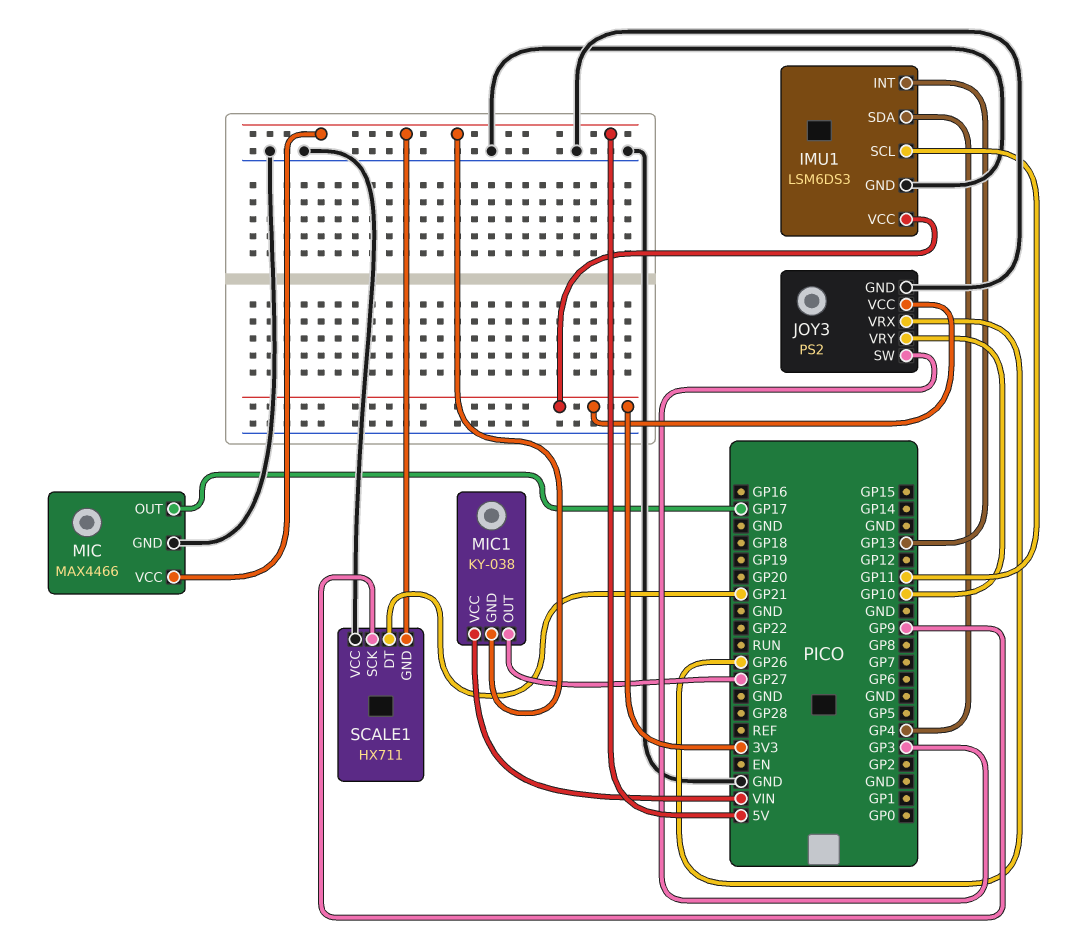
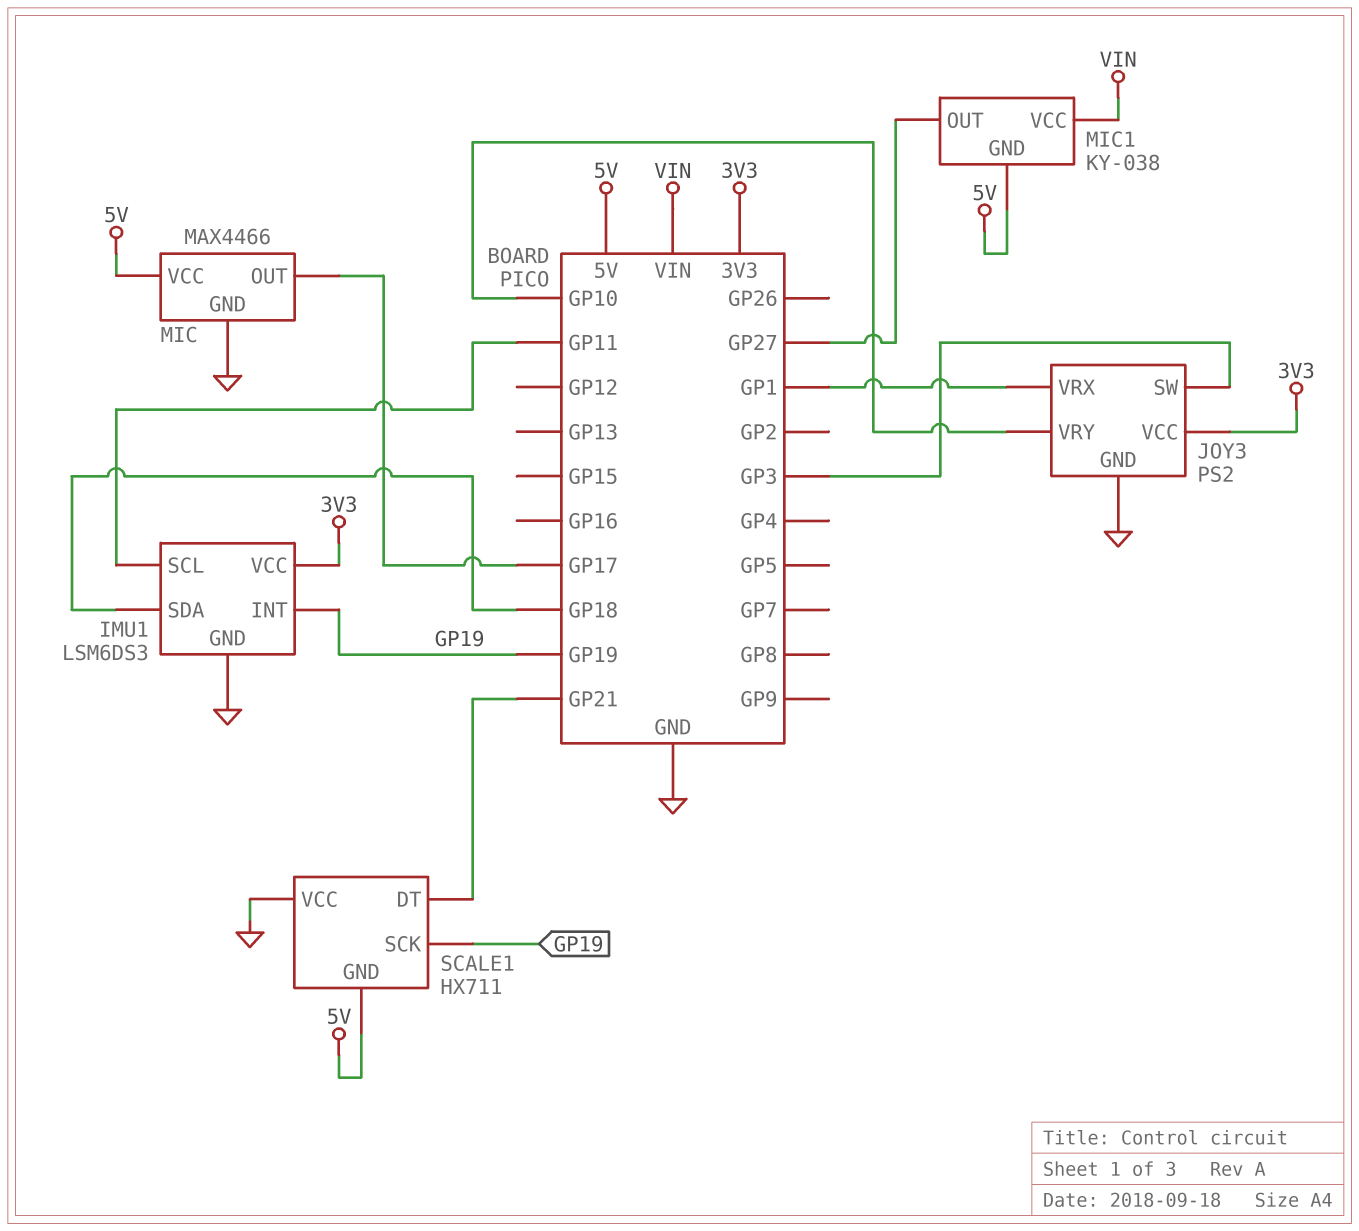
IMU1 pin INT: GP13 -> GP19
IMU1 pin SDA: GP4 -> GP18
JOY3 pin VRX: GP26 -> GP1
SCALE1 pin SCK: GP9 -> GP19

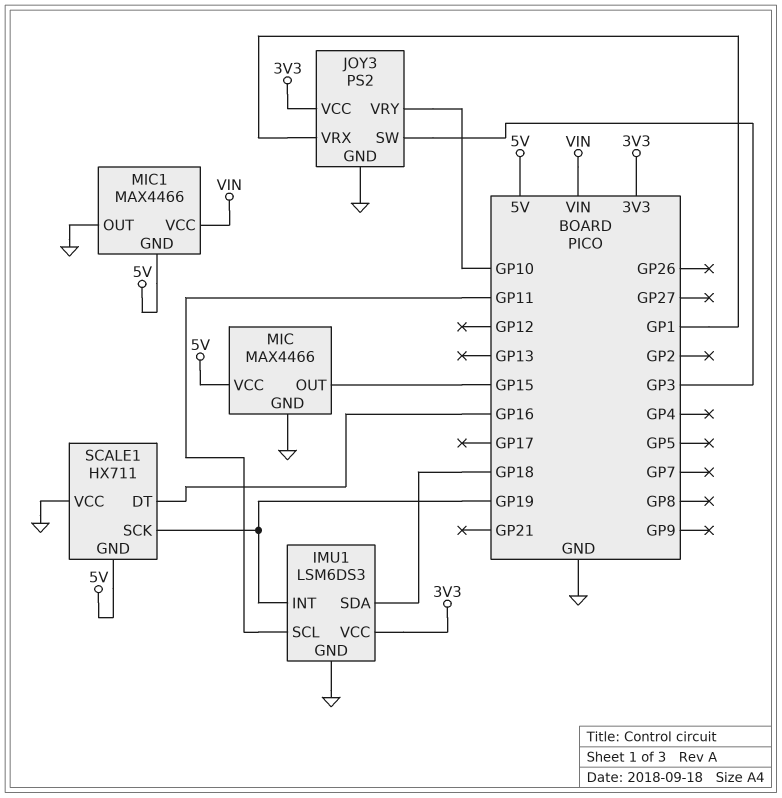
MIC pin OUT: GP17 -> GP15
MIC1: KY-038 -> MAX4466
MIC1 pin OUT: GP27 -> GND
SCALE1 pin DT: GP21 -> GP16

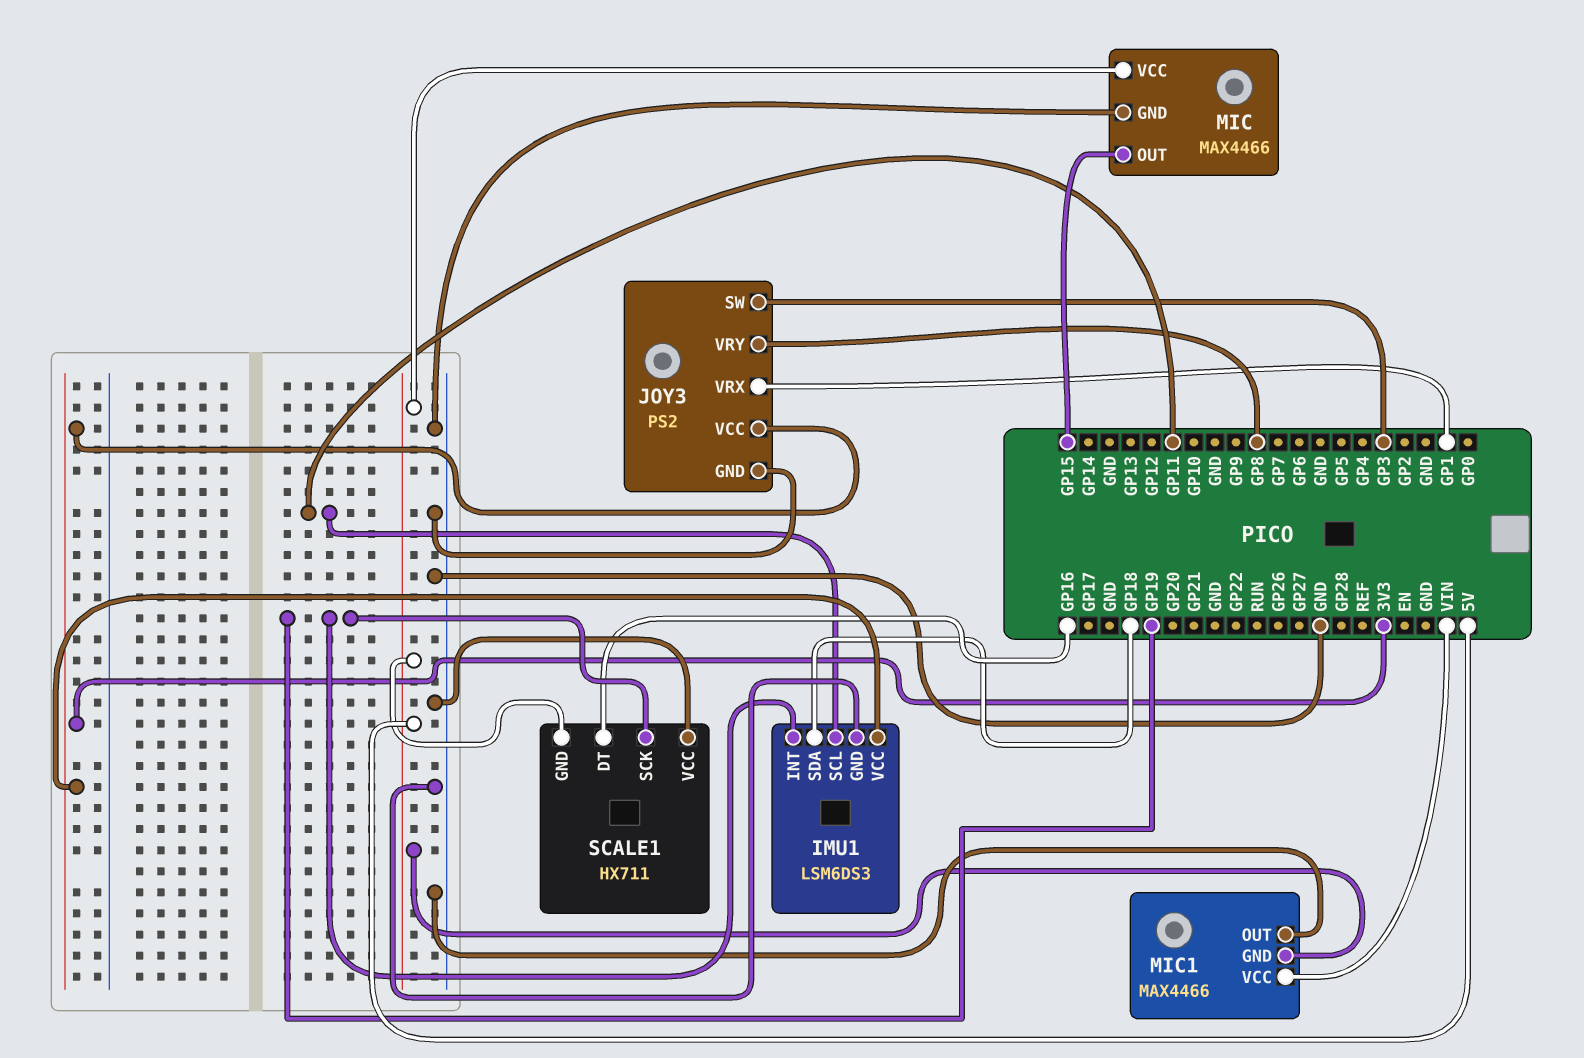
JOY3 pin VRY: GP10 -> GP8

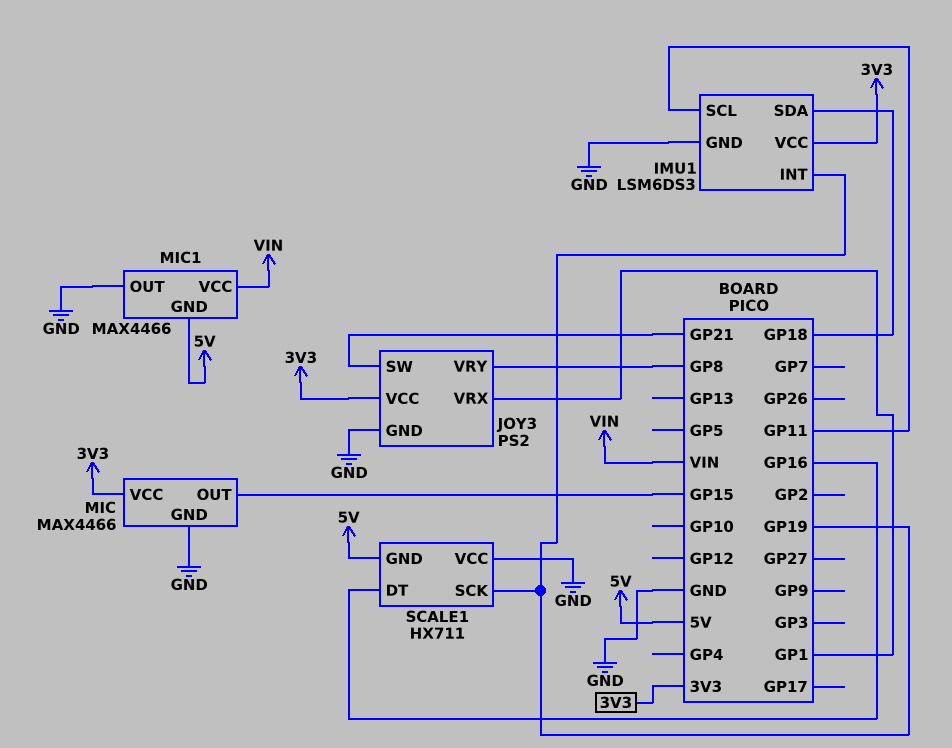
JOY3 pin SW: GP3 -> GP21
MIC pin VCC: 5V -> 3V3

